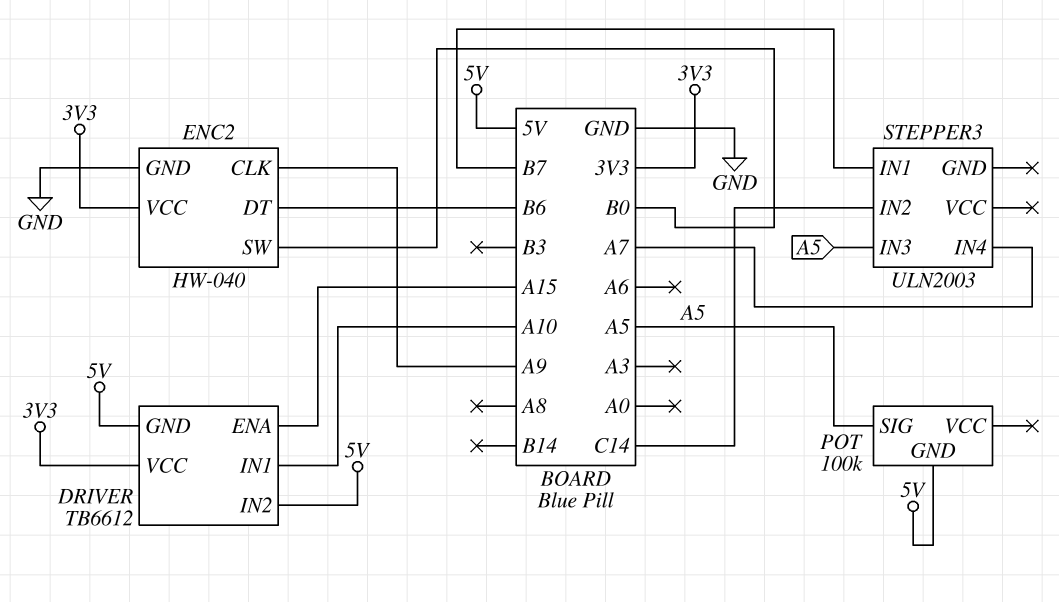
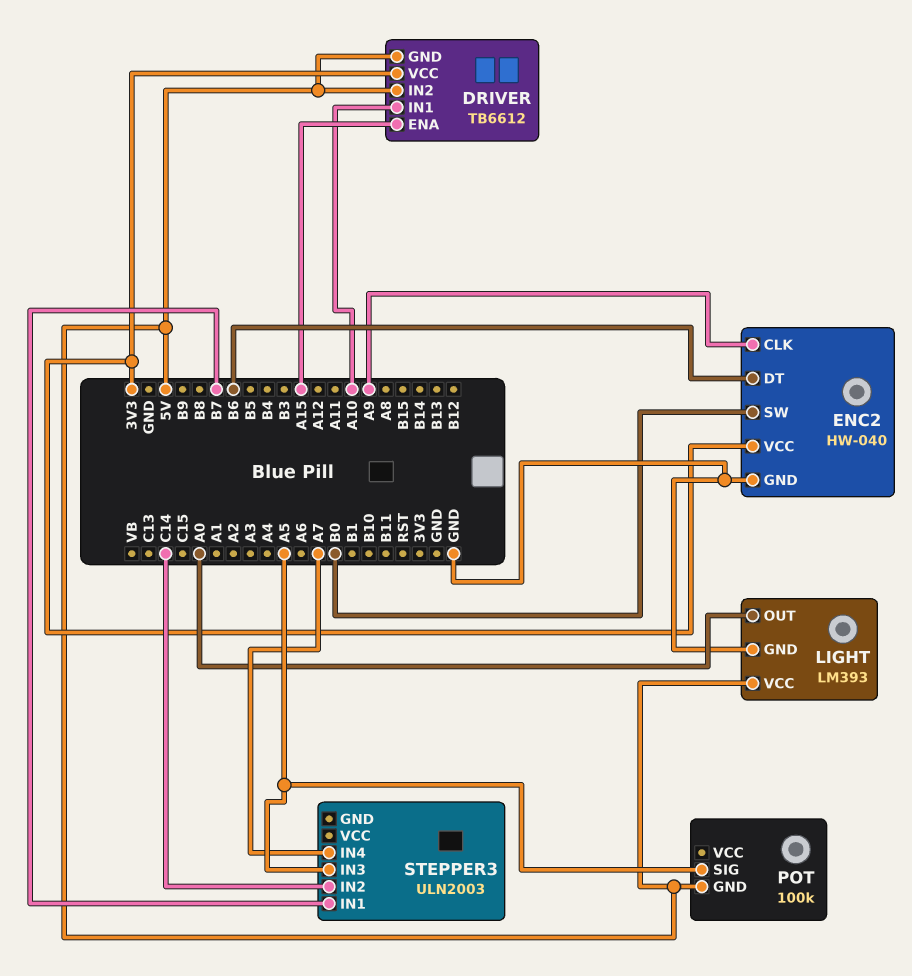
LIGHT: none -> LM393
LIGHT pin GND: none -> GND
LIGHT pin OUT: none -> A0
LIGHT pin VCC: none -> 5V

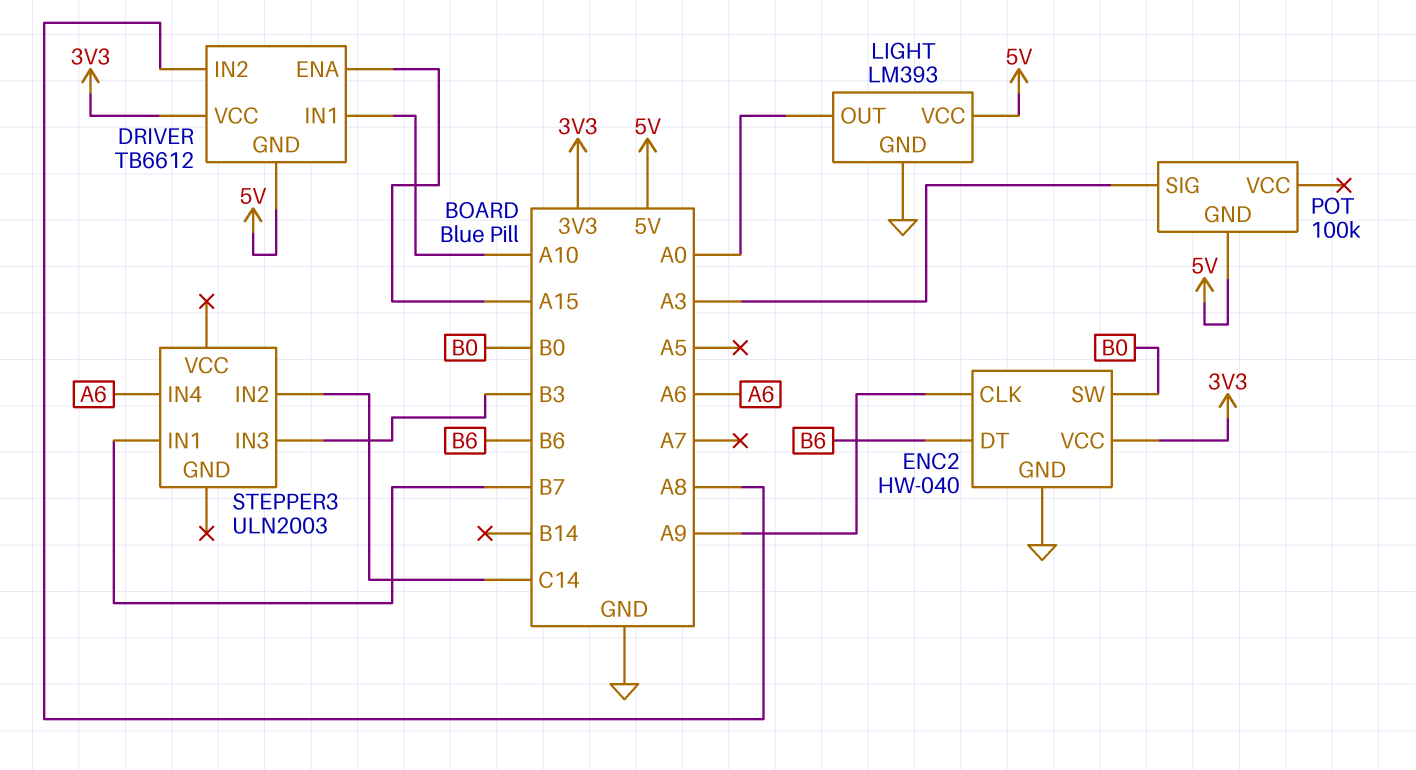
DRIVER pin IN2: 5V -> A8
POT pin SIG: A5 -> A3
STEPPER3 pin IN3: A5 -> B3
STEPPER3 pin IN4: A7 -> A6

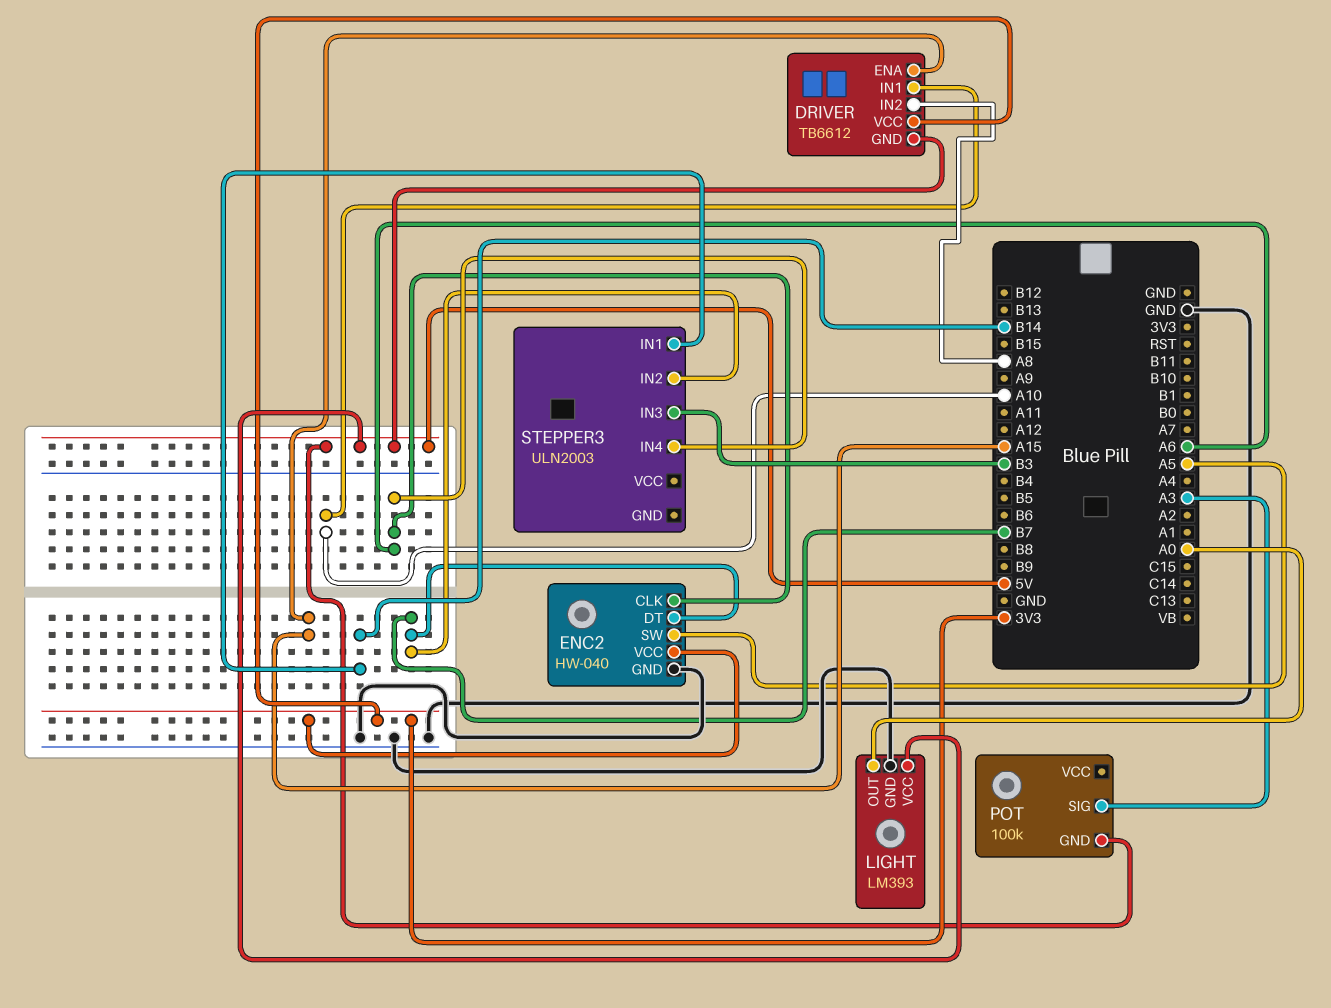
ENC2 pin CLK: A9 -> A6
ENC2 pin DT: B6 -> B7
ENC2 pin SW: B0 -> A5
STEPPER3 pin IN1: B7 -> B14
STEPPER3 pin IN2: C14 -> B7

